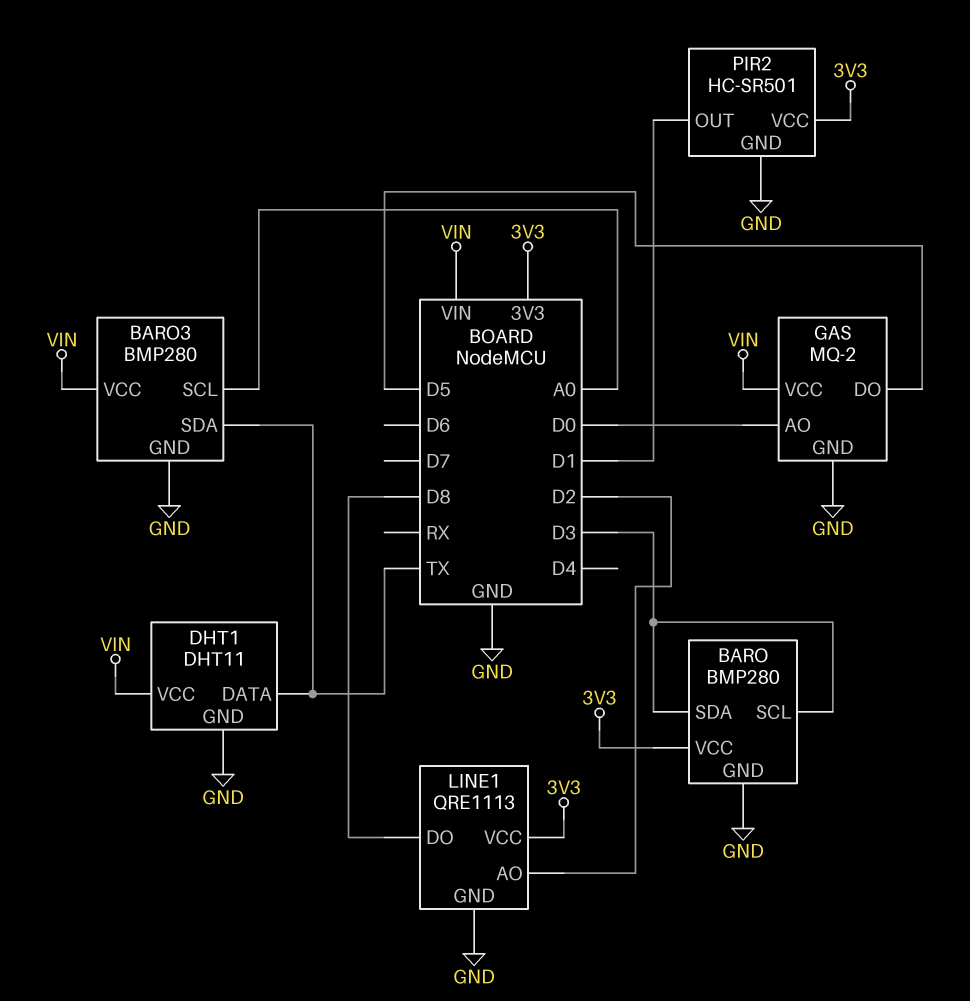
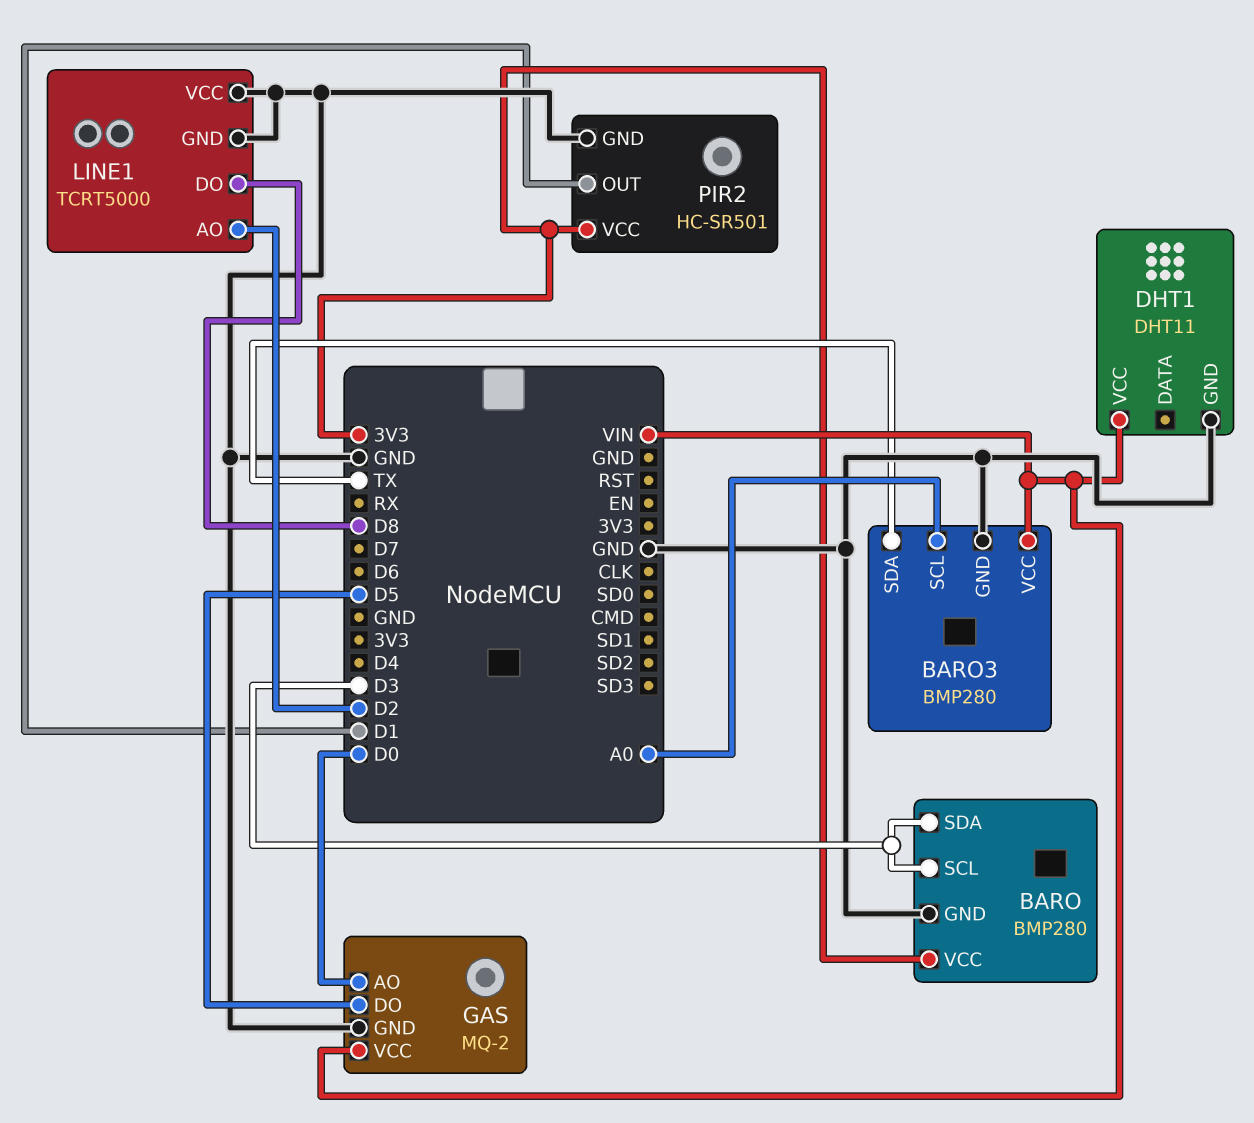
DHT1 pin DATA: TX -> none
LINE1: QRE1113 -> TCRT5000
LINE1 pin VCC: 3V3 -> GND

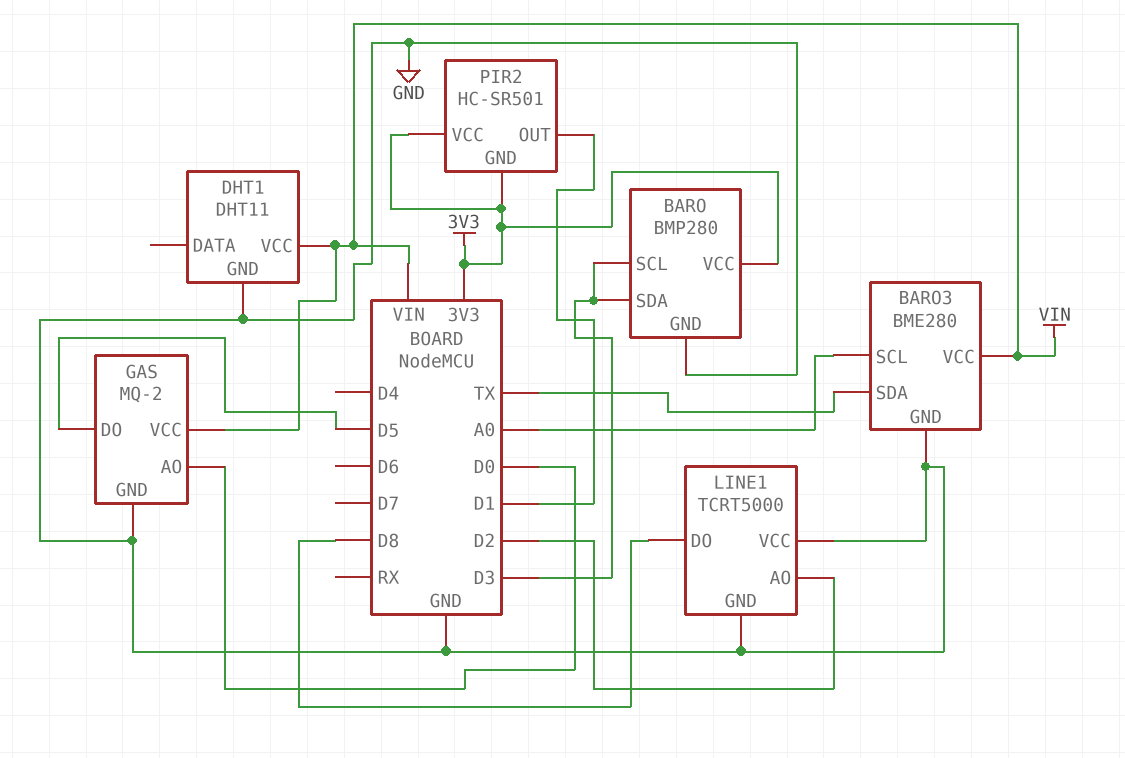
BARO3: BMP280 -> BME280
PIR2 pin GND: GND -> 3V3

